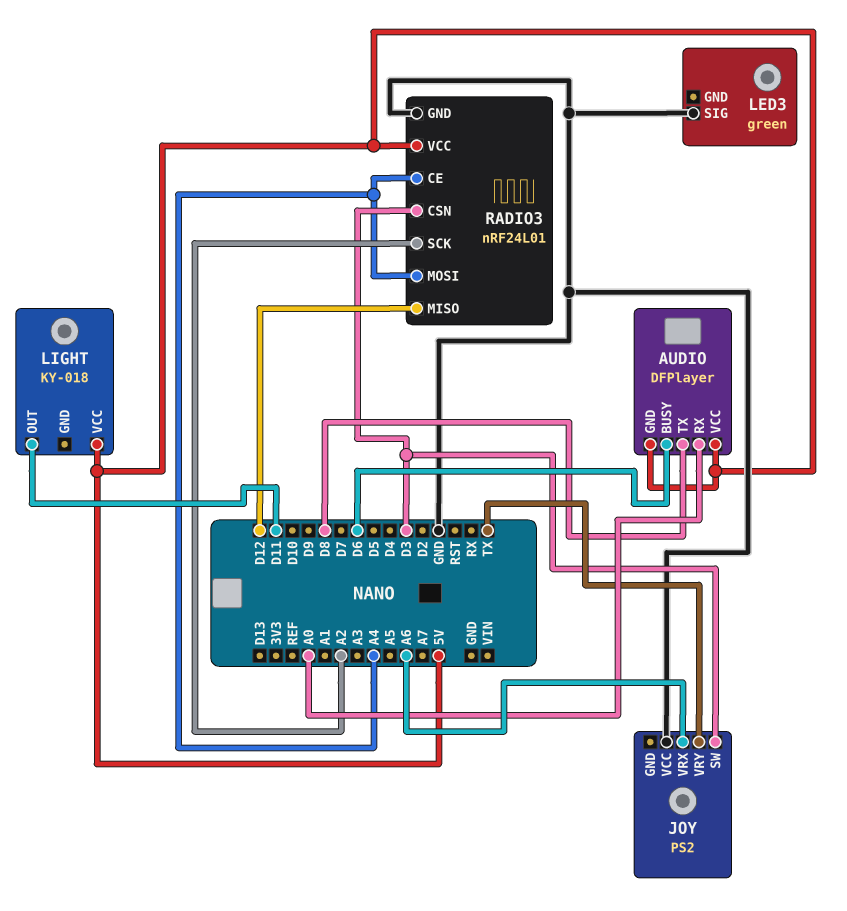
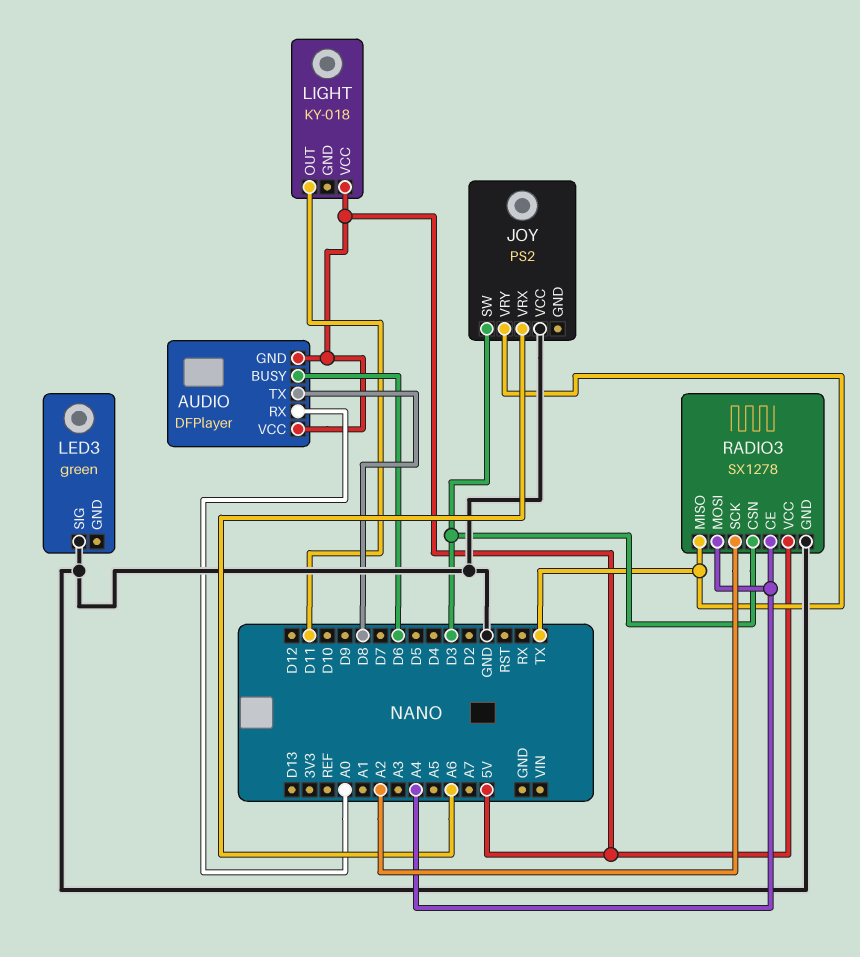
RADIO3: nRF24L01 -> SX1278
RADIO3 pin MISO: D12 -> TX

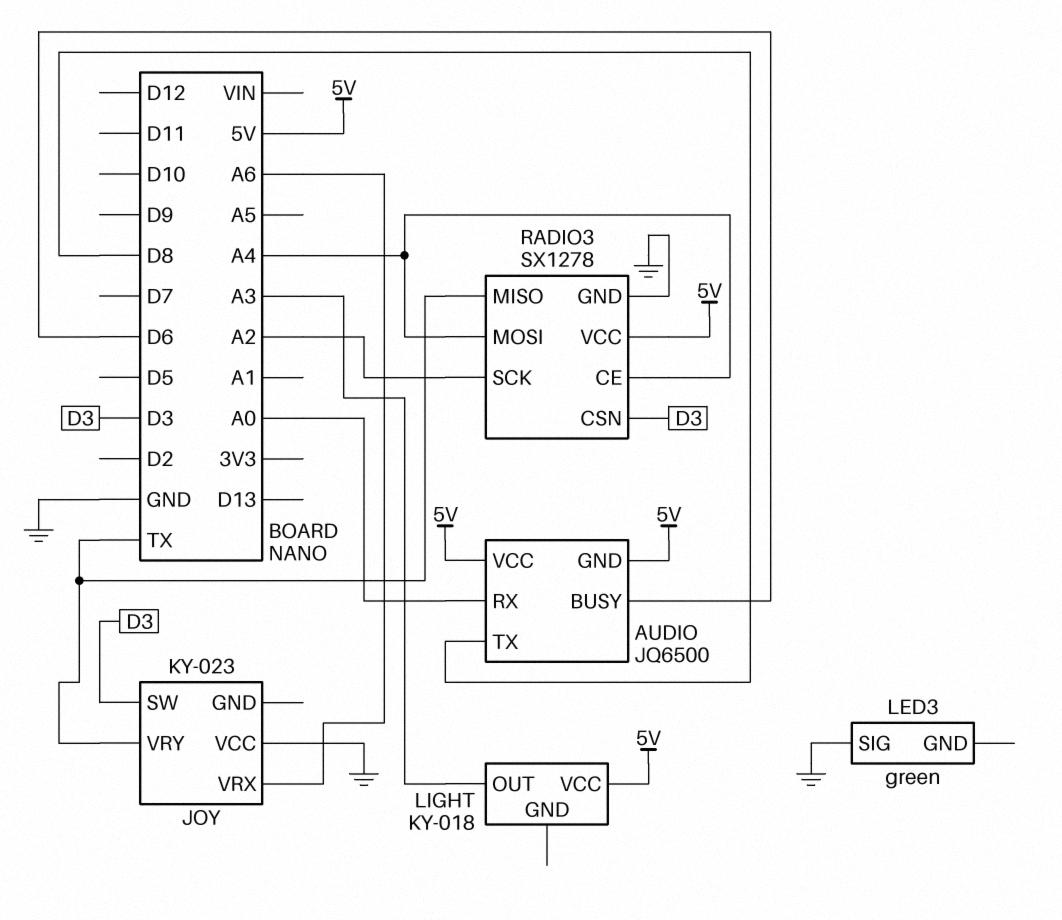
AUDIO: DFPlayer -> JQ6500
JOY: PS2 -> KY-023
LIGHT pin OUT: D11 -> A3

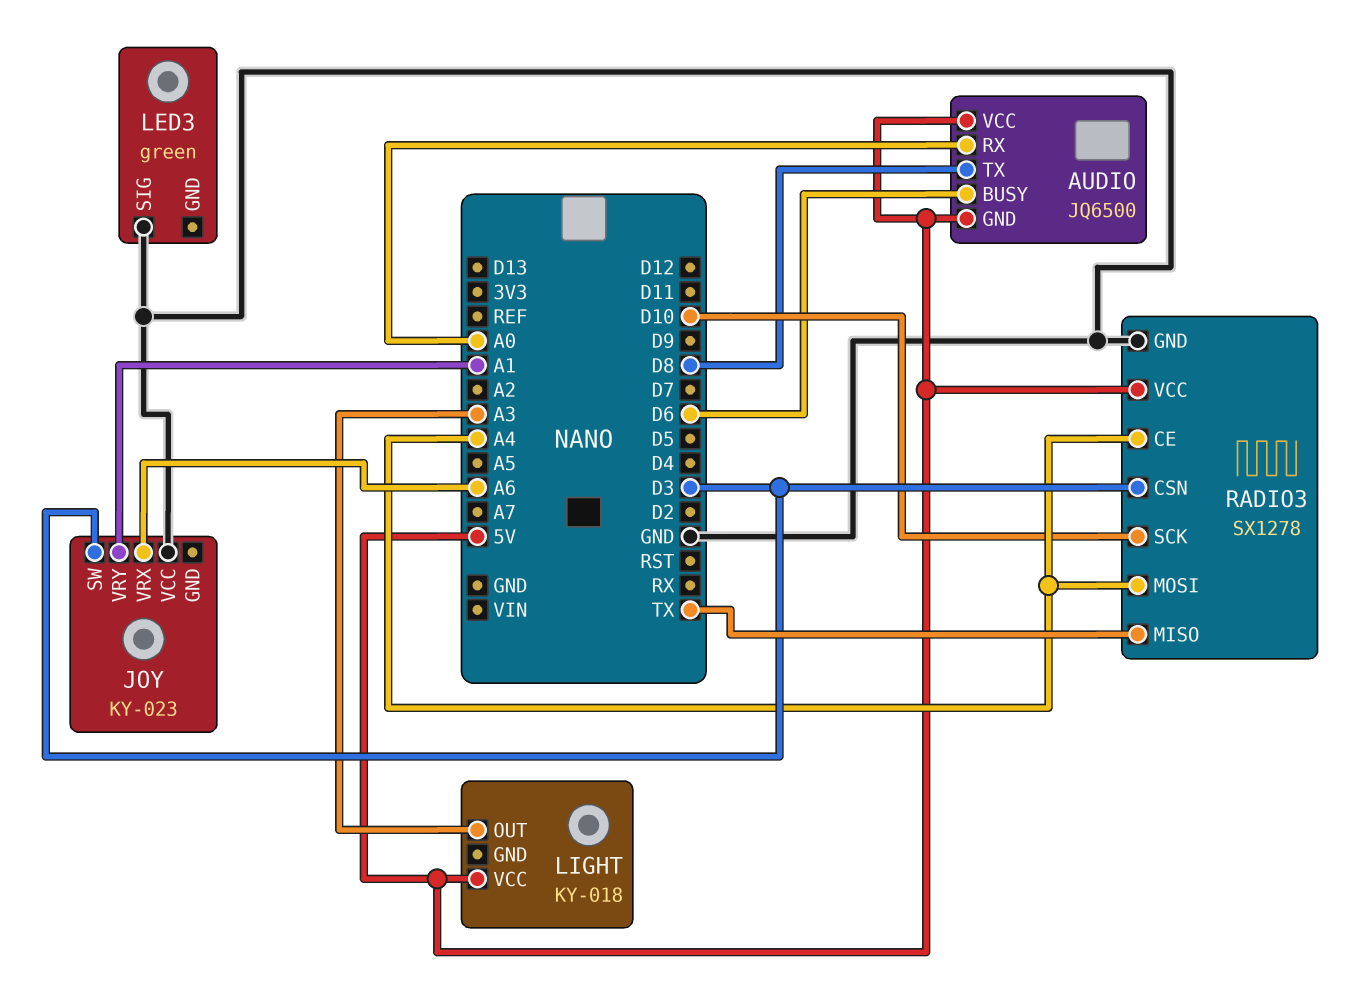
JOY pin VRY: TX -> A1
RADIO3 pin SCK: A2 -> D10

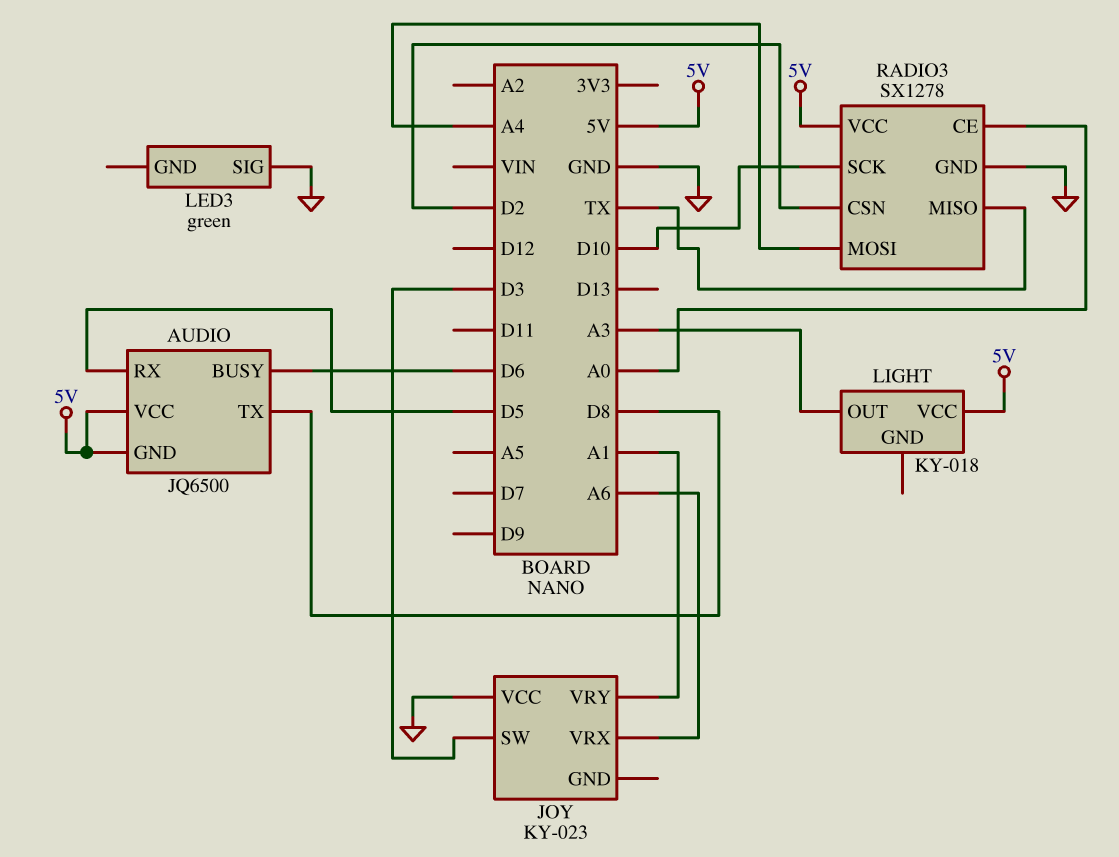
AUDIO pin RX: A0 -> D5
RADIO3 pin CE: A4 -> A0
RADIO3 pin CSN: D3 -> D2

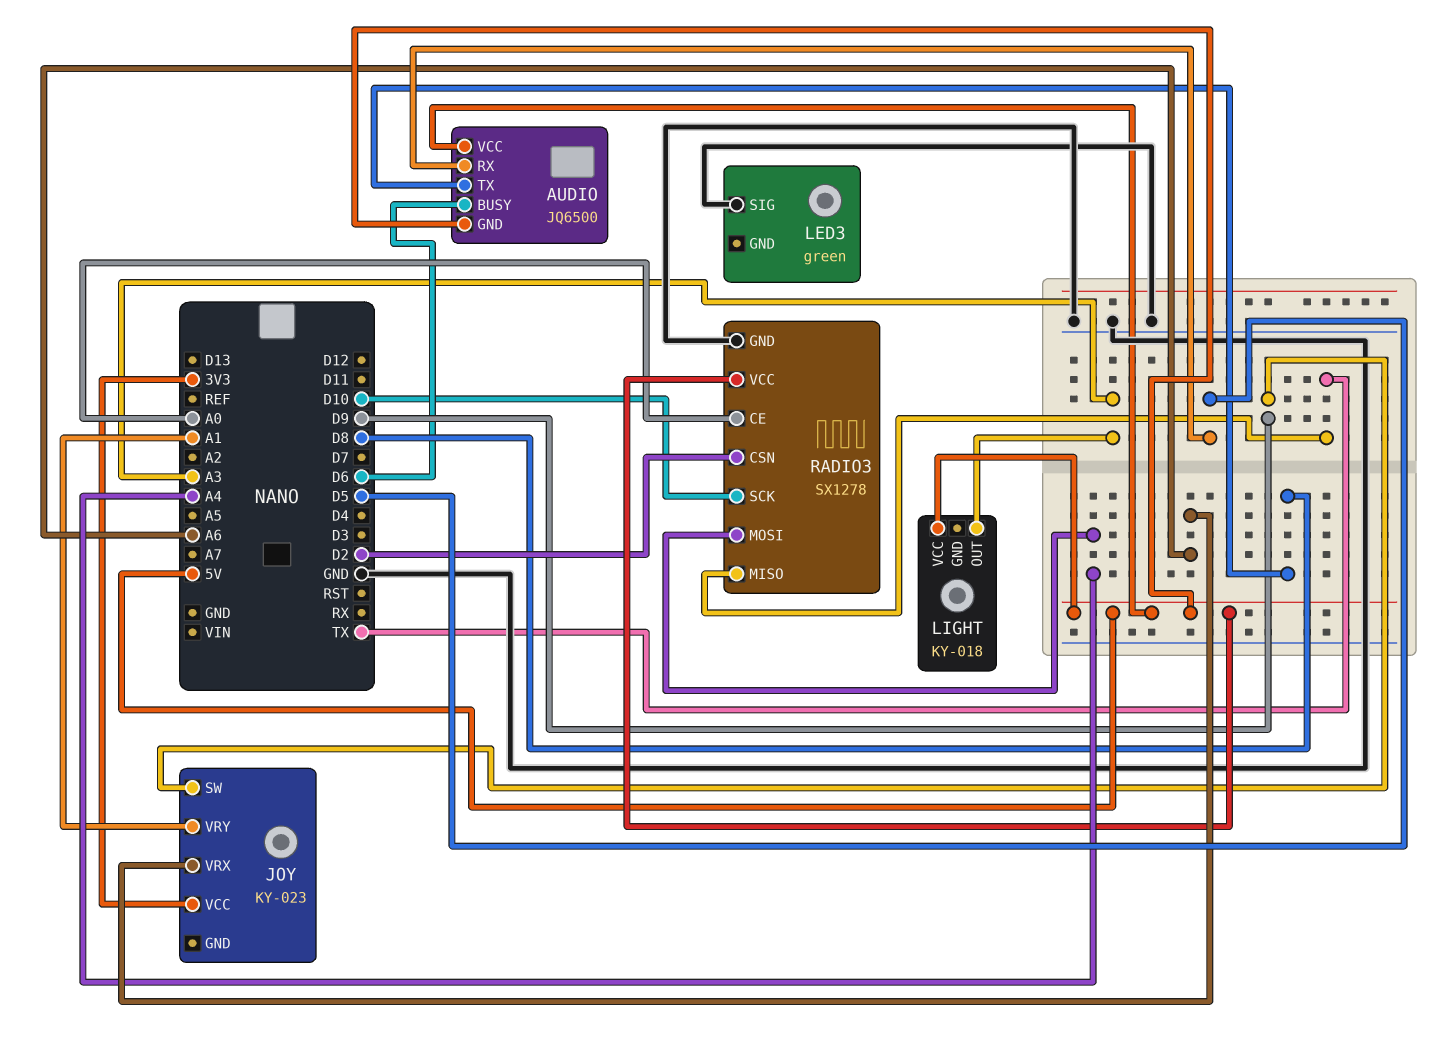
JOY pin SW: D3 -> D9
JOY pin VCC: GND -> 3V3

